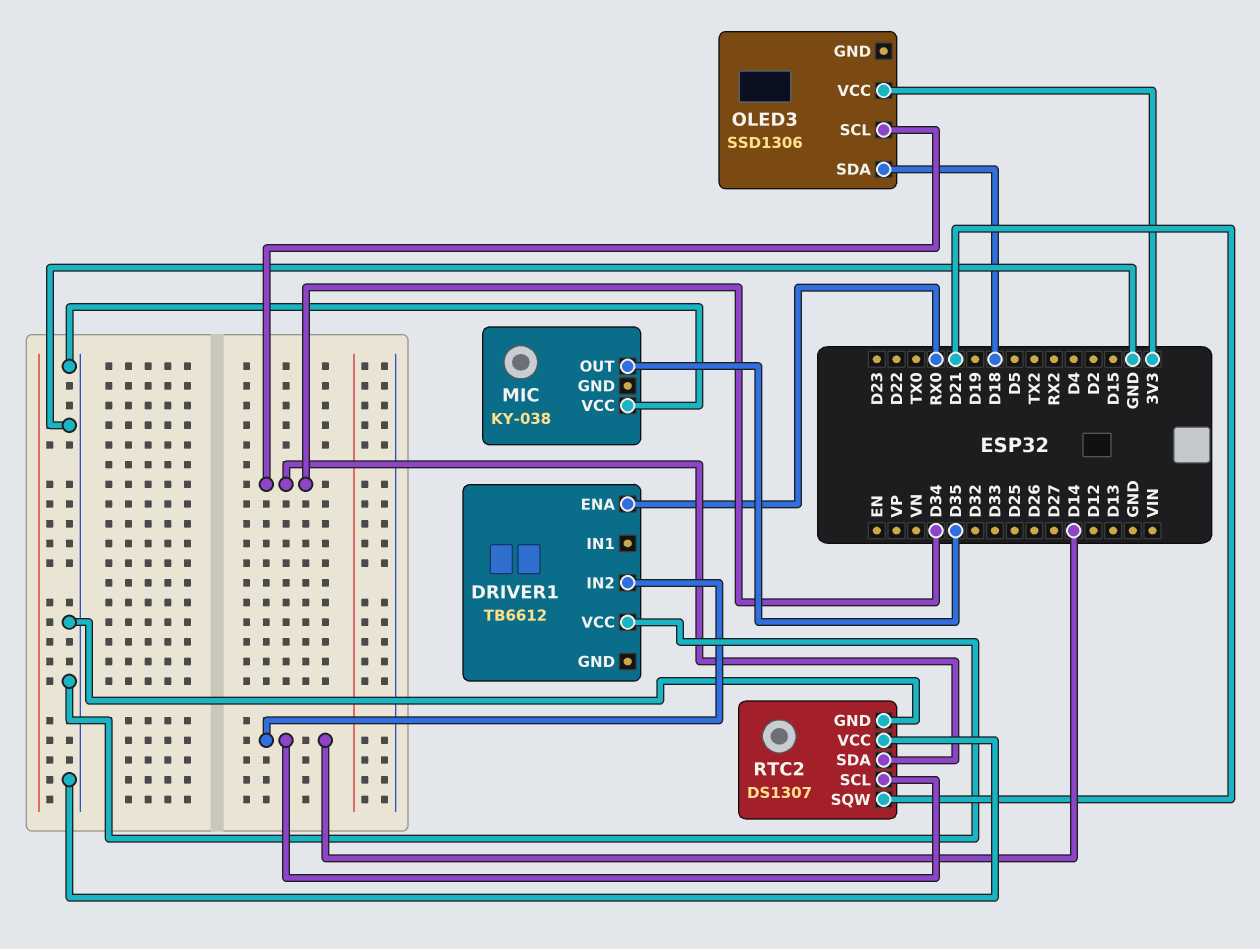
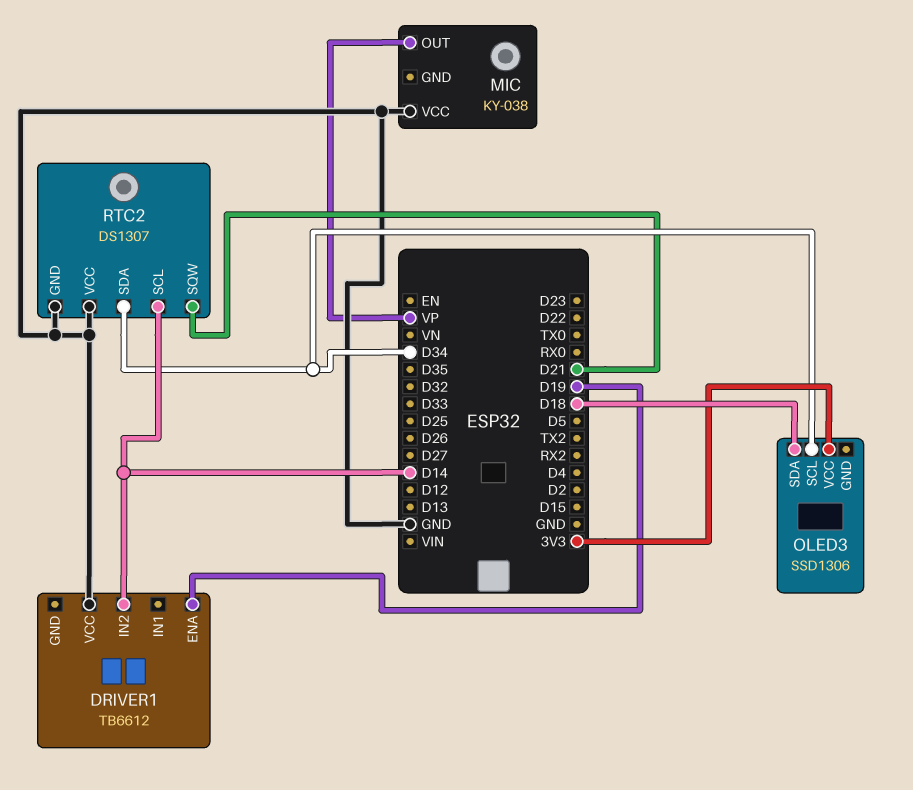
DRIVER1 pin ENA: RX0 -> D19
MIC pin OUT: D35 -> VP

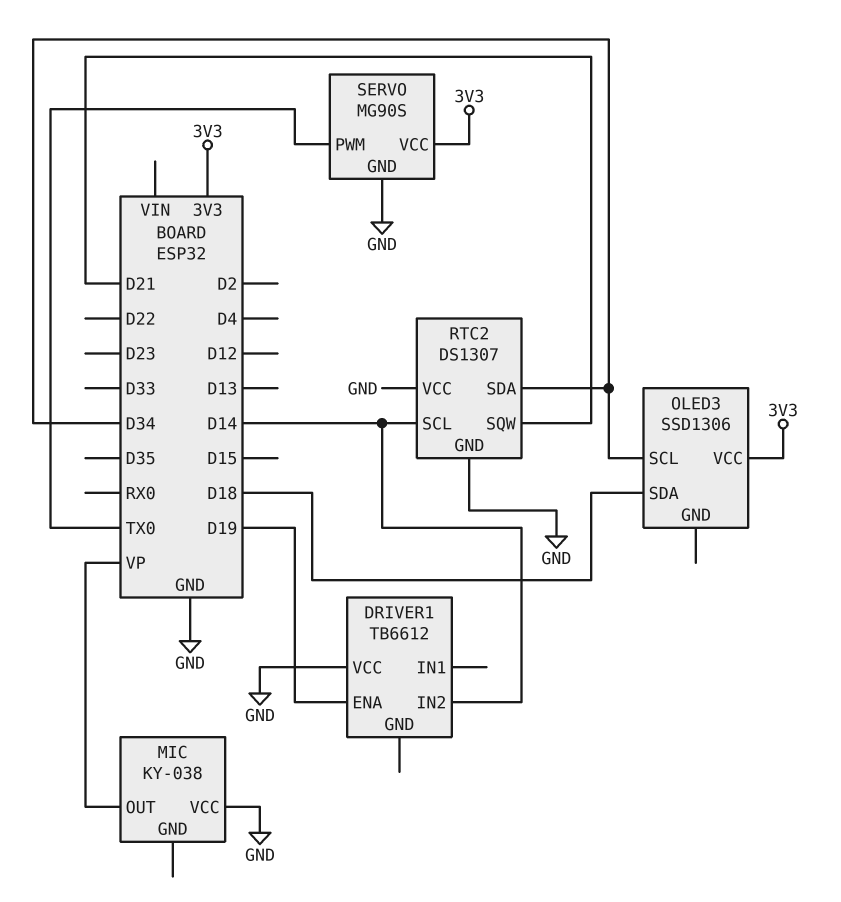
SERVO: none -> MG90S
SERVO pin GND: none -> GND
SERVO pin PWM: none -> TX0
SERVO pin VCC: none -> 3V3

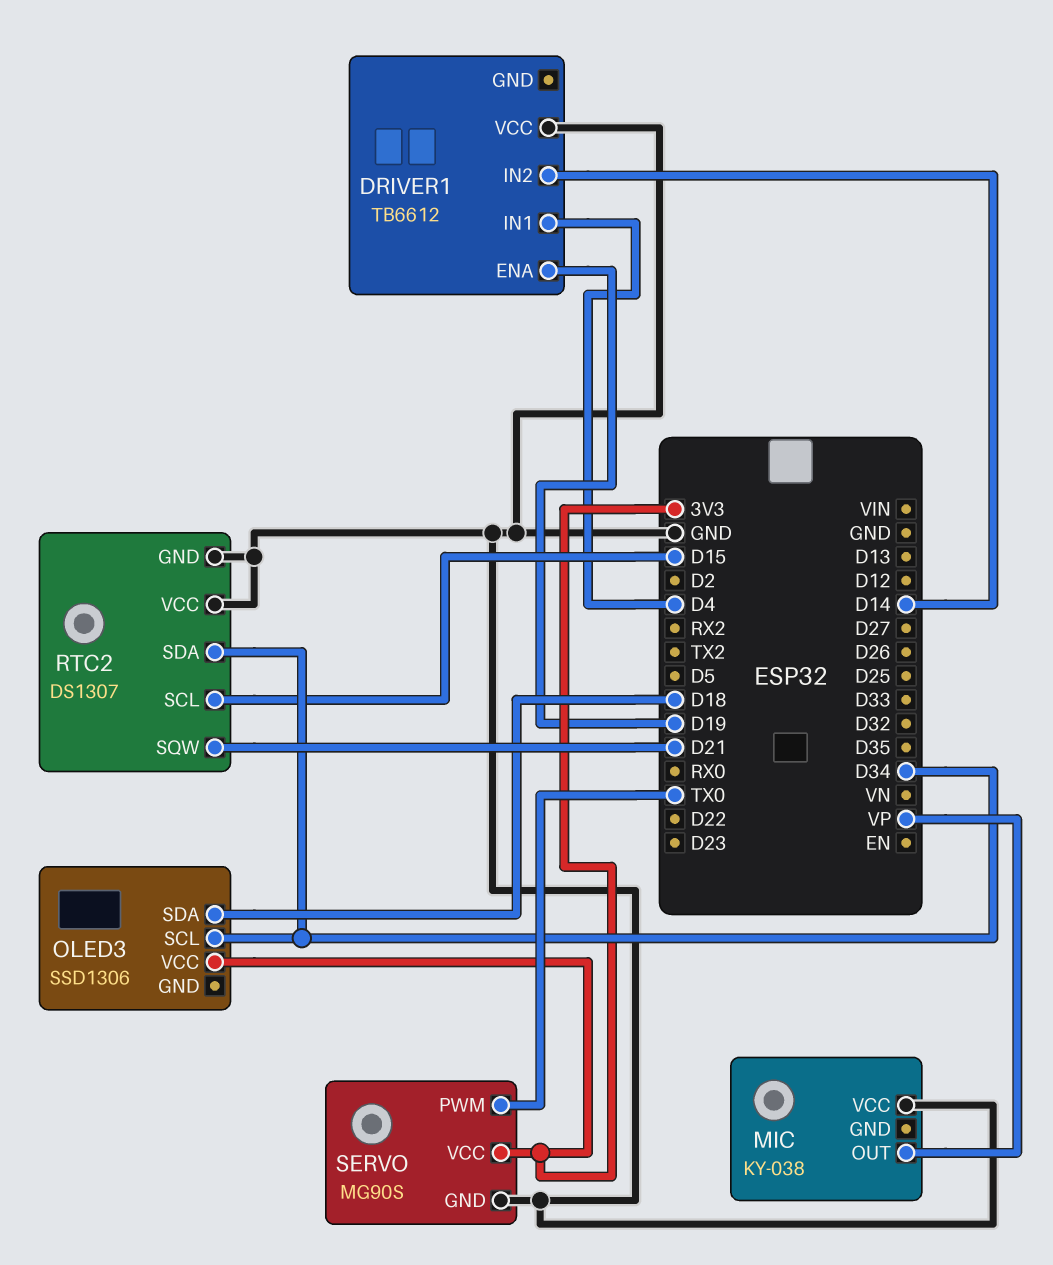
DRIVER1 pin IN1: none -> D4
RTC2 pin SCL: D14 -> D15

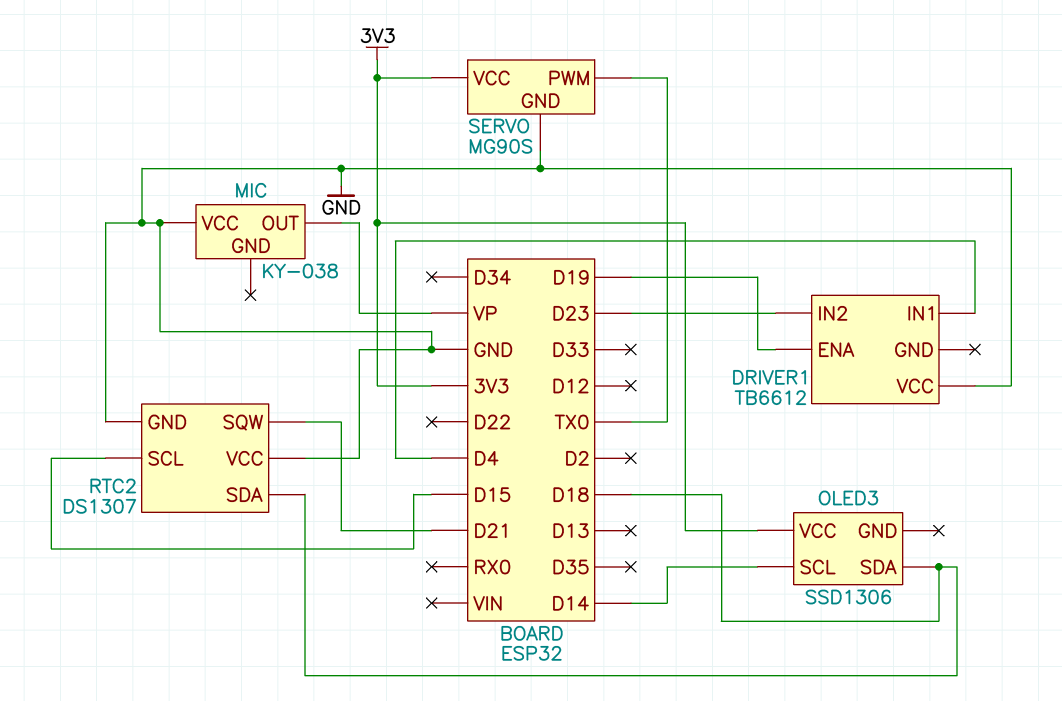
DRIVER1 pin IN2: D14 -> D23
OLED3 pin SCL: D34 -> D14
RTC2 pin SDA: D34 -> D18

